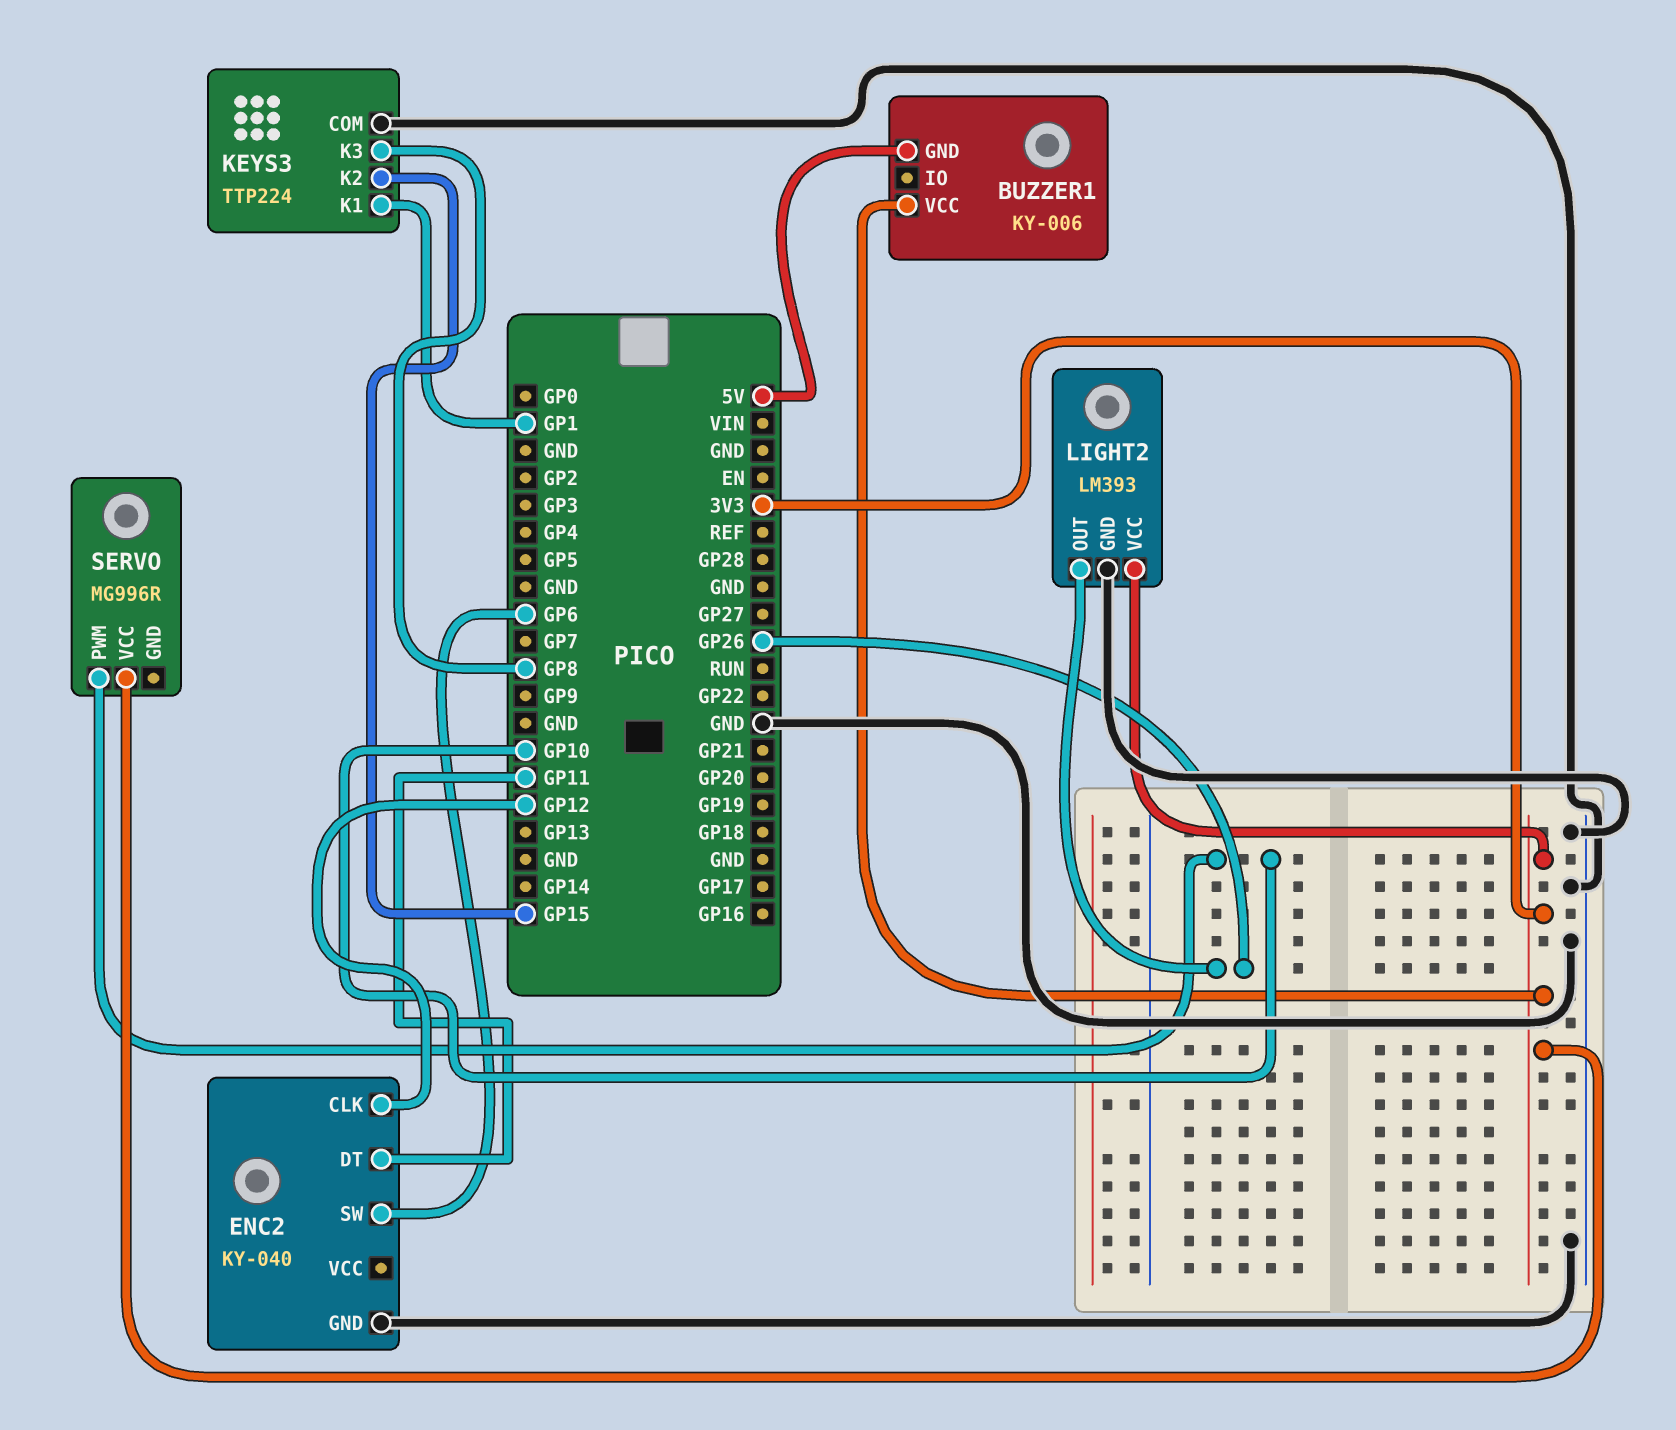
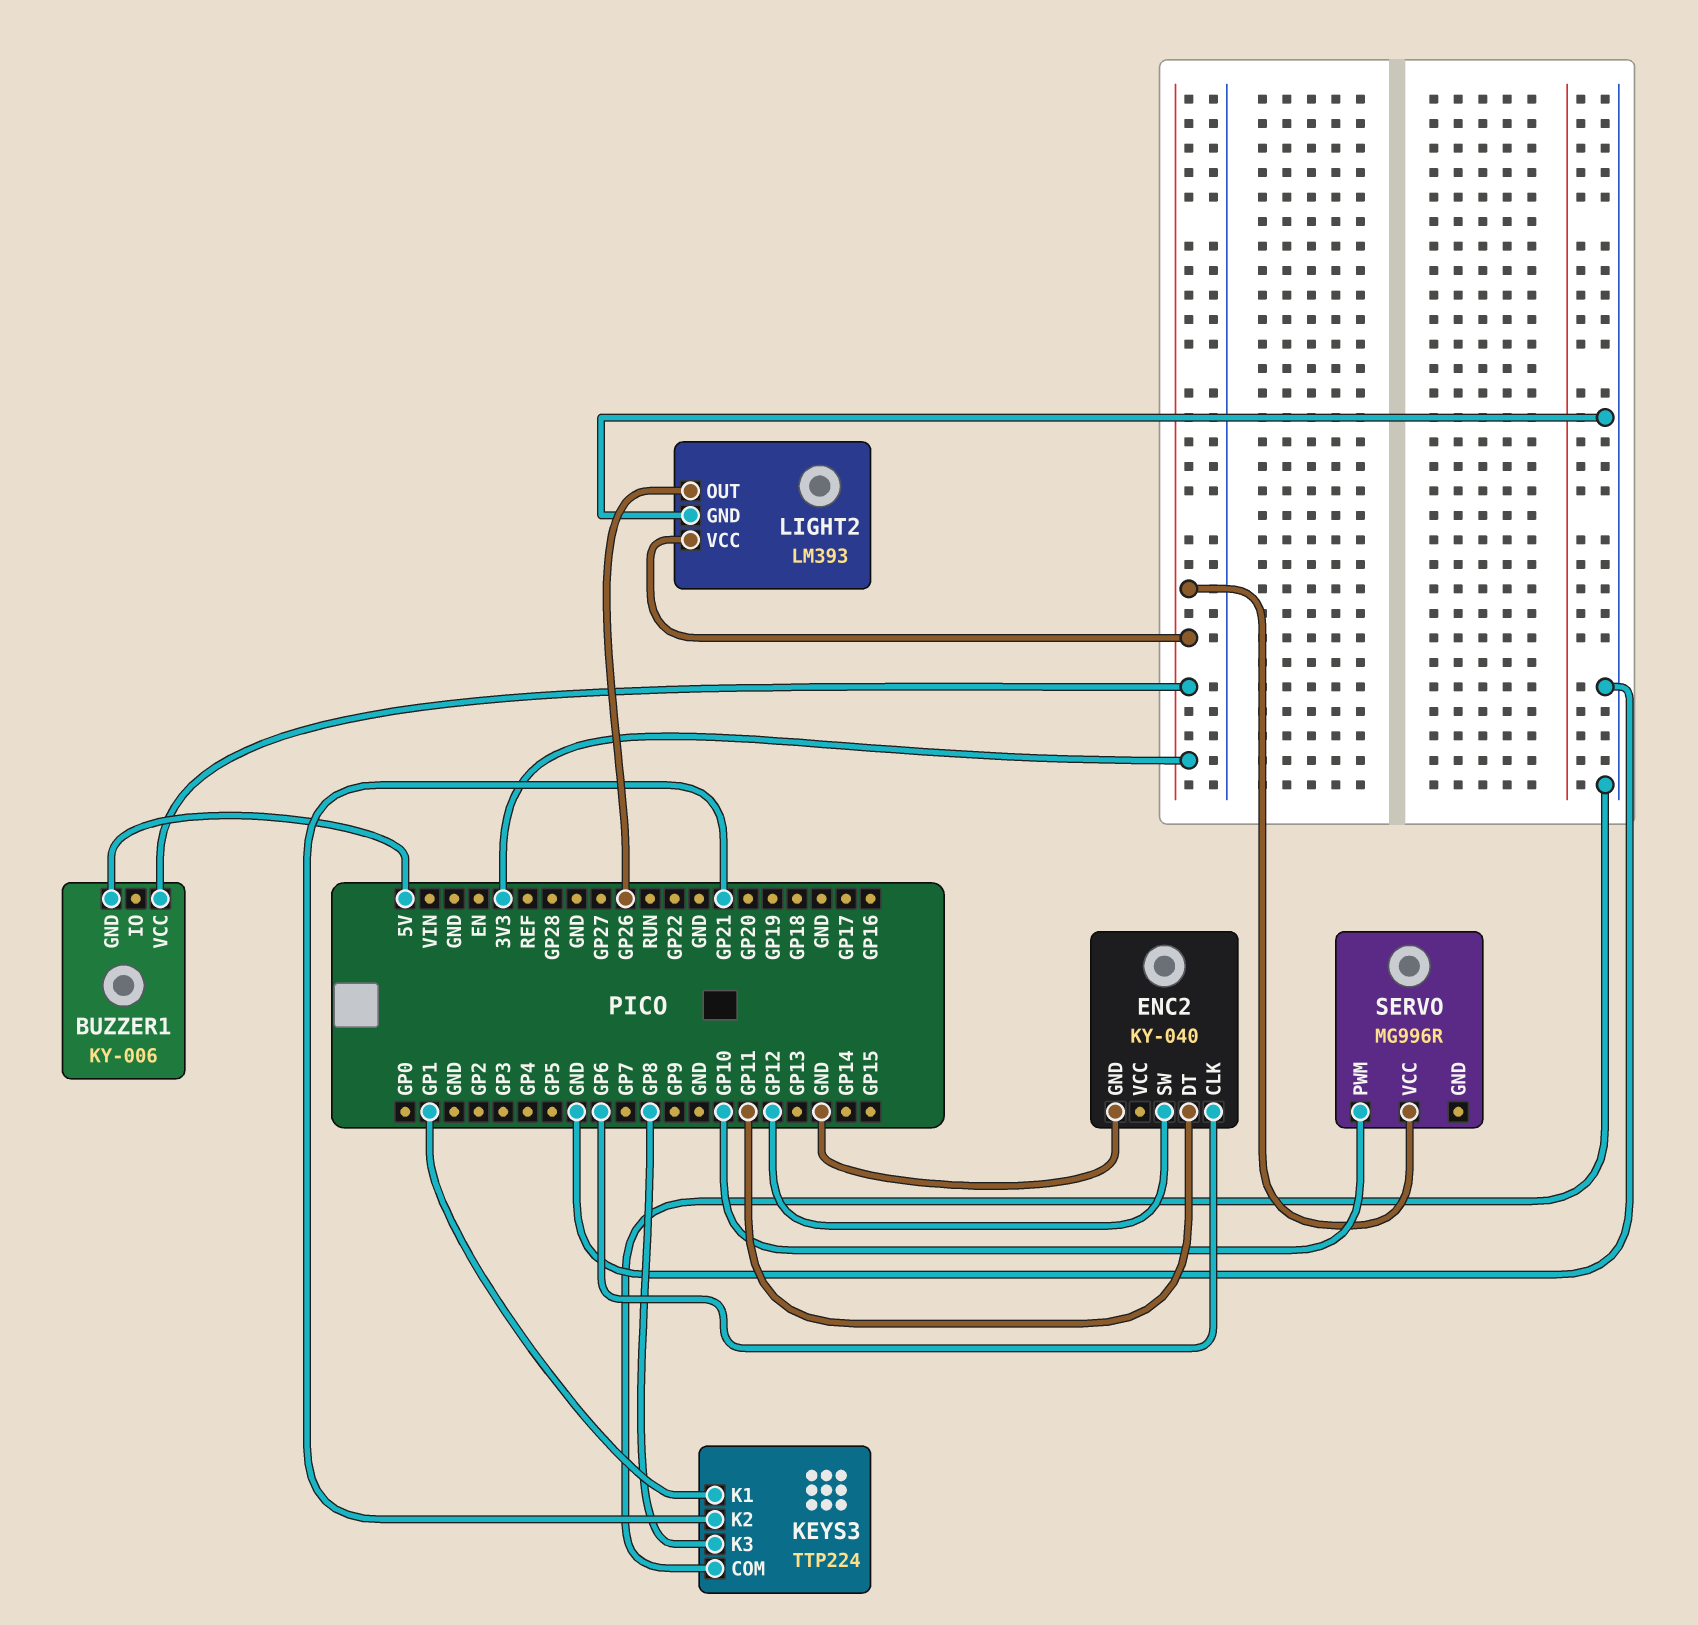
ENC2 pin CLK: GP12 -> GP6
ENC2 pin SW: GP6 -> GP12
KEYS3 pin K2: GP15 -> GP21

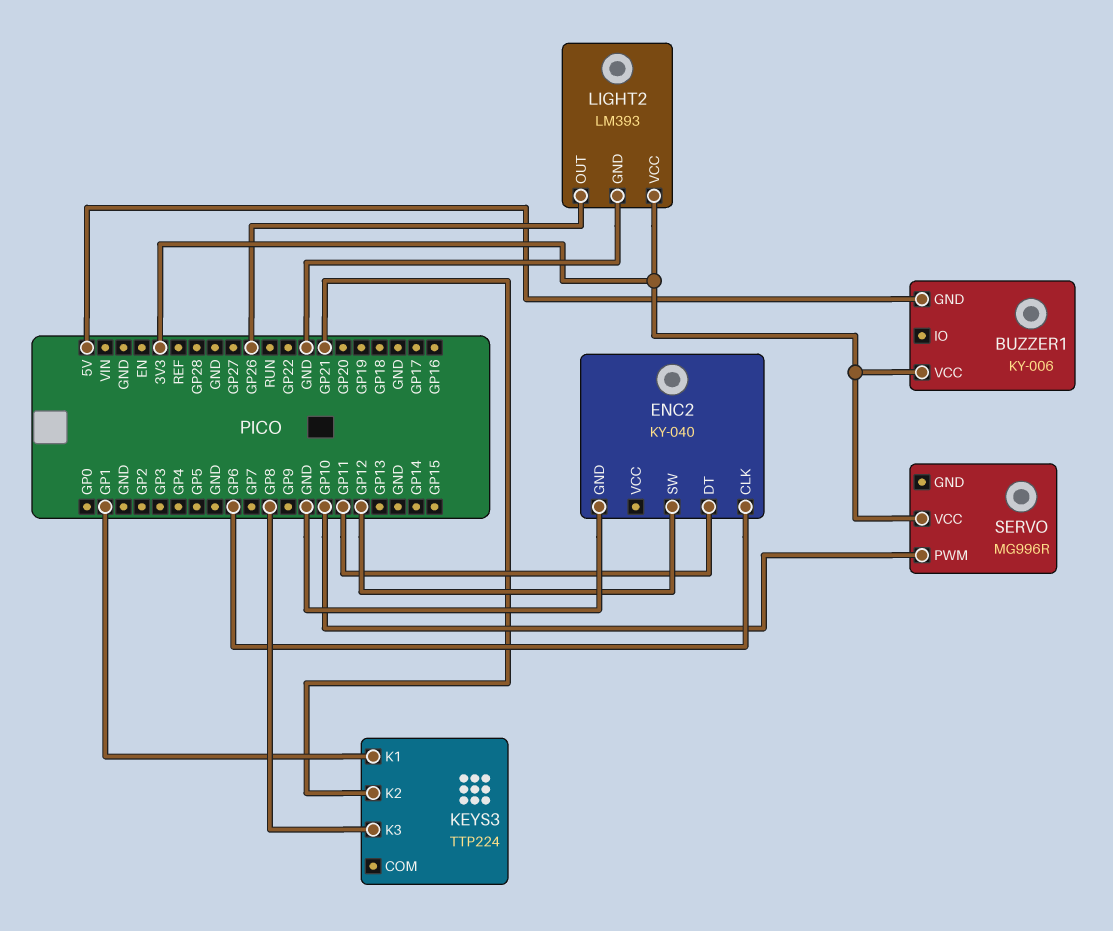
KEYS3 pin COM: GND -> none

